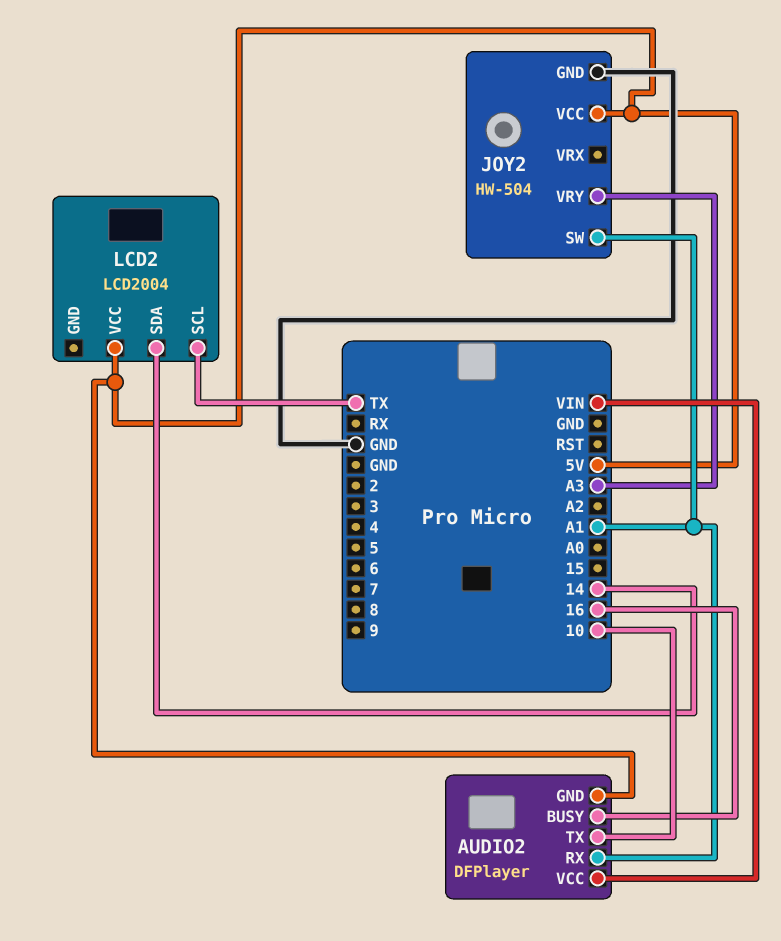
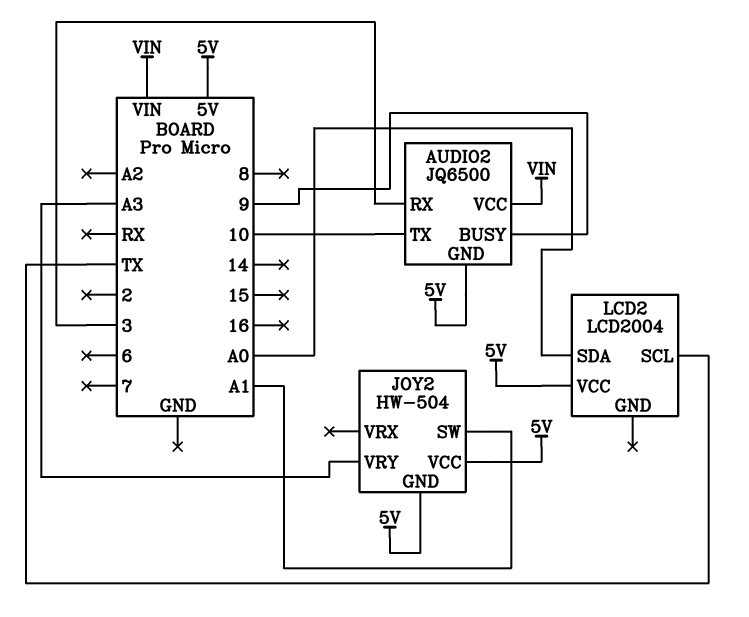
AUDIO2: DFPlayer -> JQ6500
AUDIO2 pin BUSY: 16 -> 9
AUDIO2 pin RX: A1 -> 3
JOY2 pin GND: GND -> 5V
LCD2 pin SDA: 14 -> A0

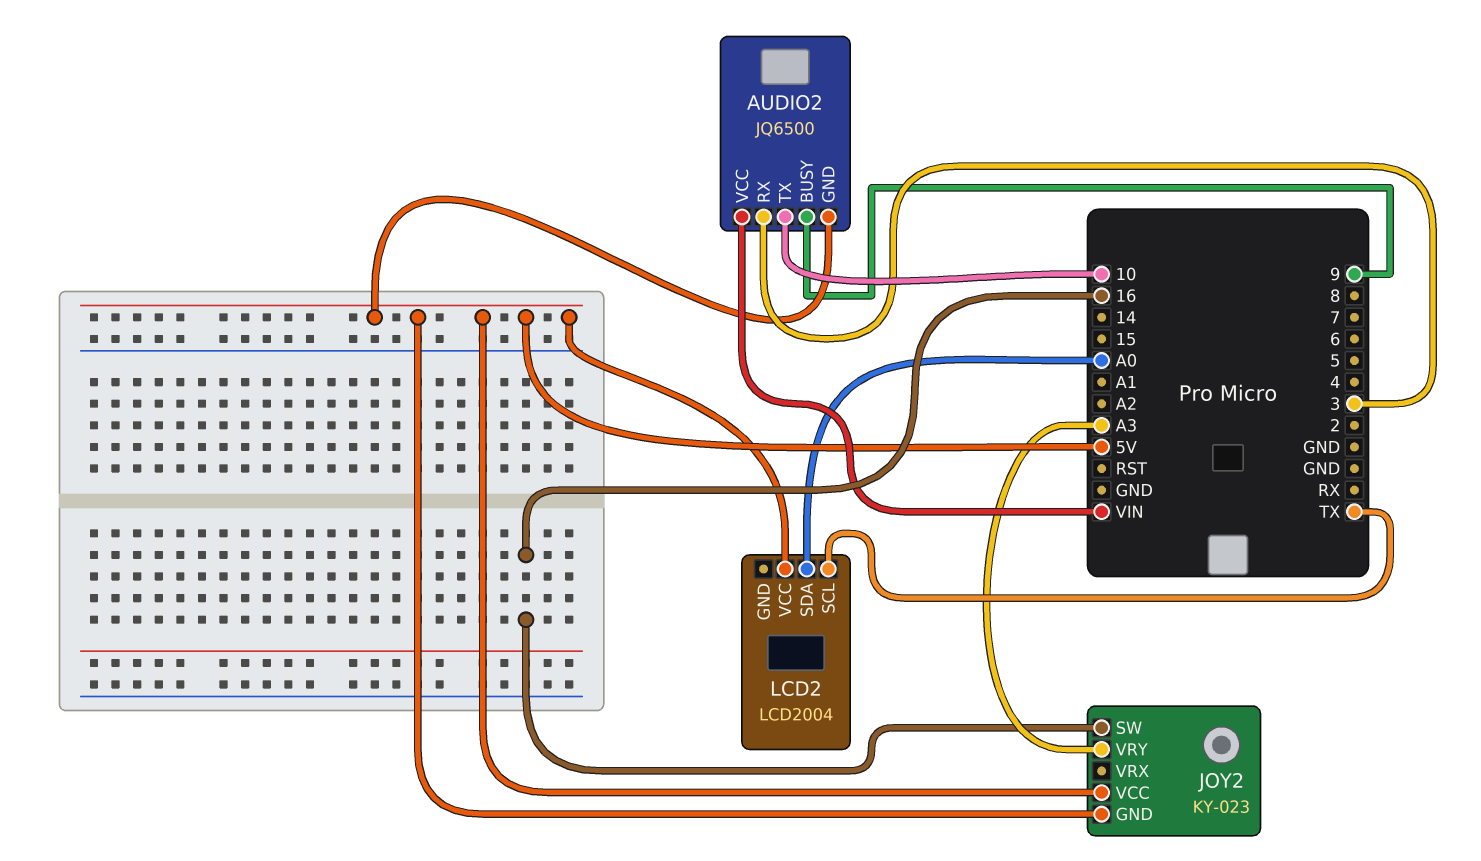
JOY2: HW-504 -> KY-023
JOY2 pin SW: A1 -> 16

